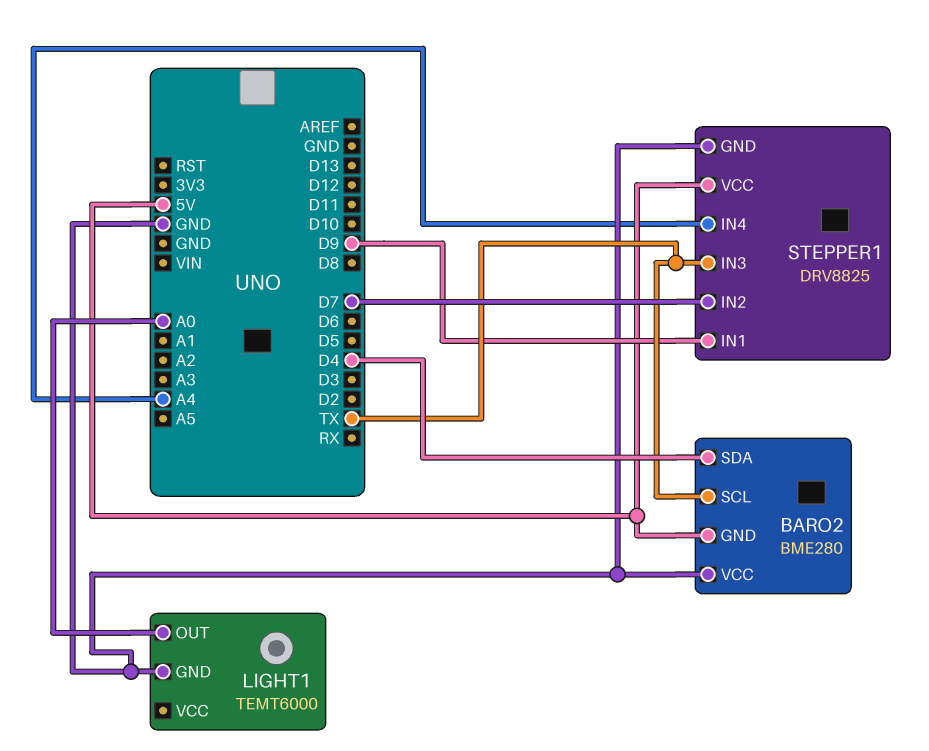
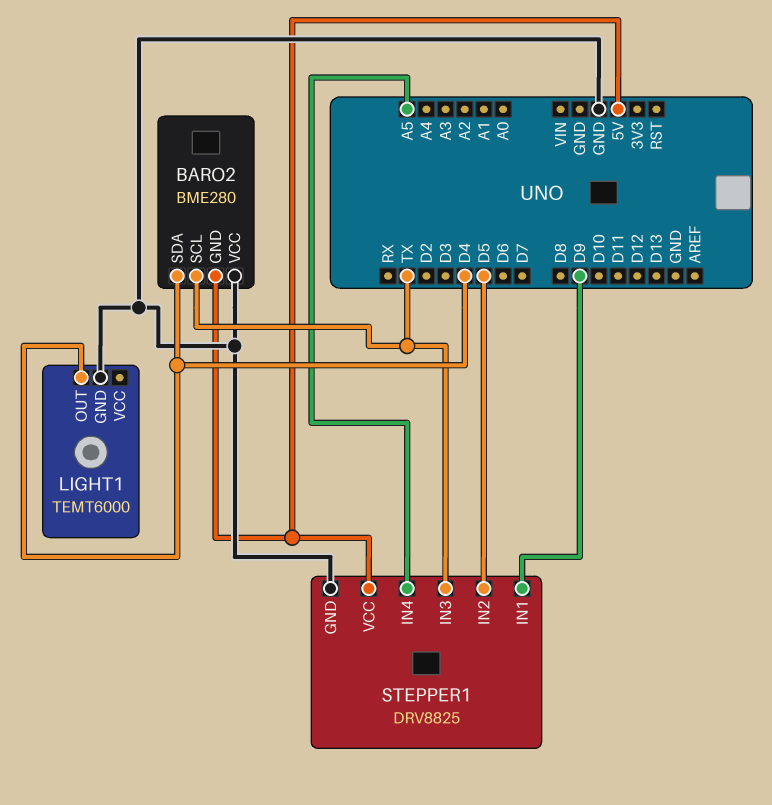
LIGHT1 pin OUT: A0 -> D4
STEPPER1 pin IN2: D7 -> D5
STEPPER1 pin IN4: A4 -> A5

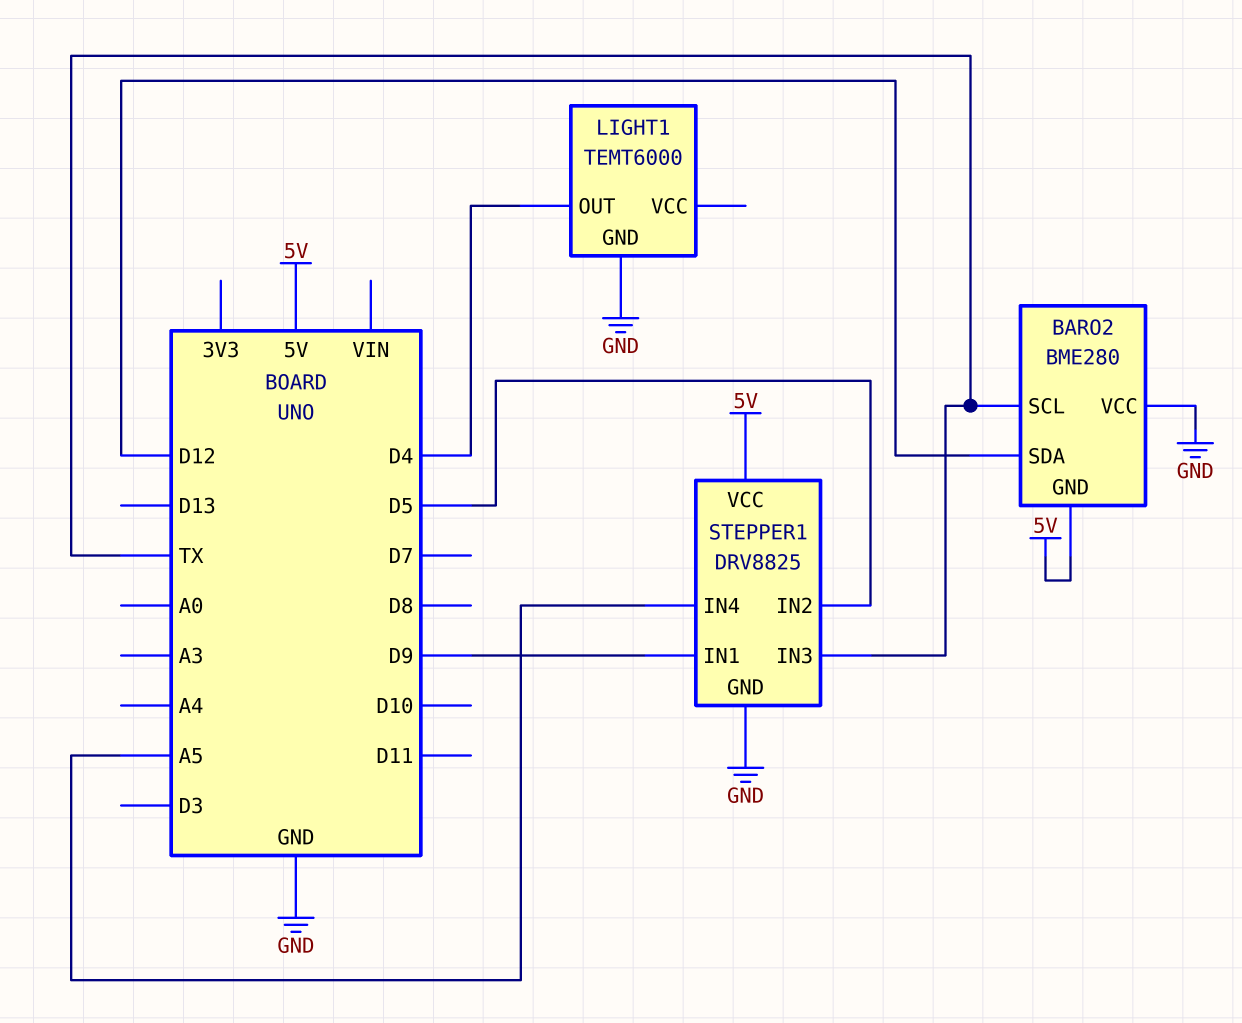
BARO2 pin SDA: D4 -> D12

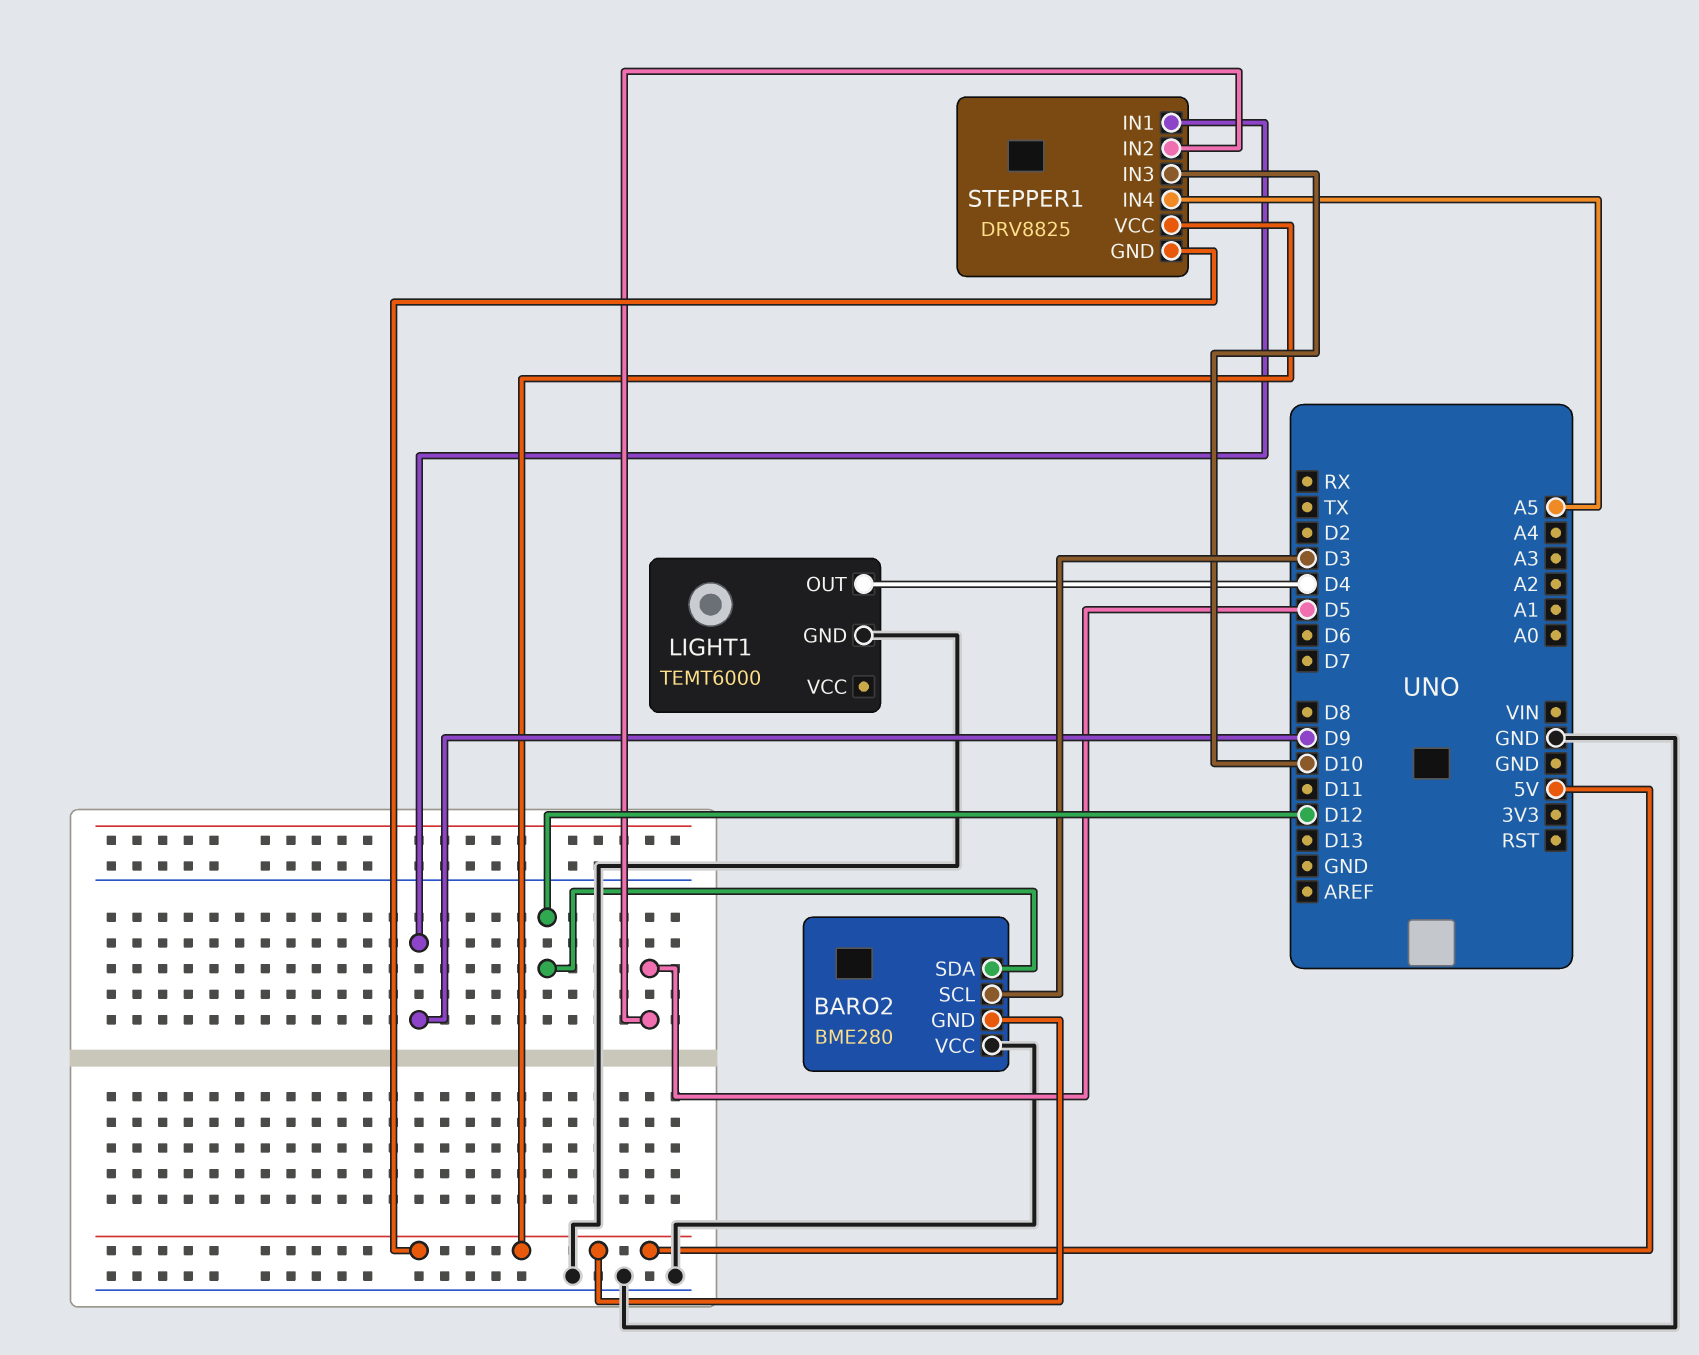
BARO2 pin SCL: TX -> D3
STEPPER1 pin GND: GND -> 5V
STEPPER1 pin IN3: TX -> D10

